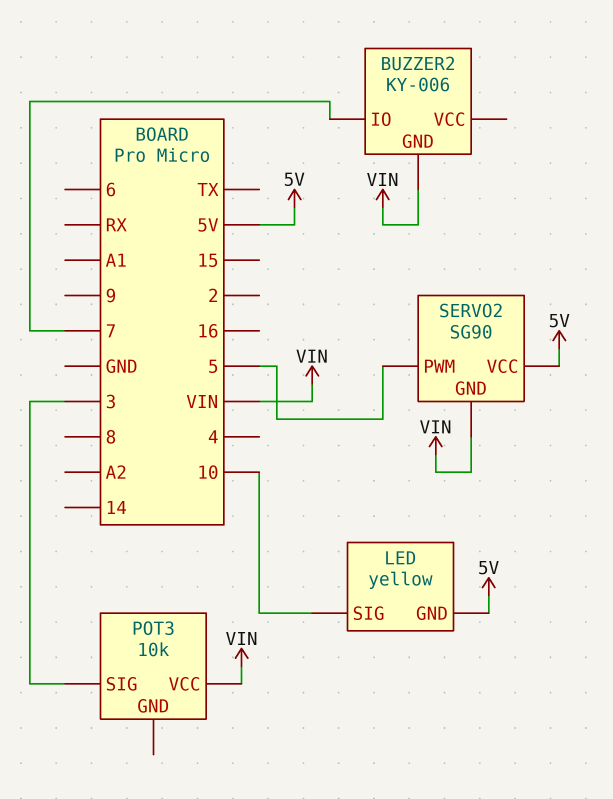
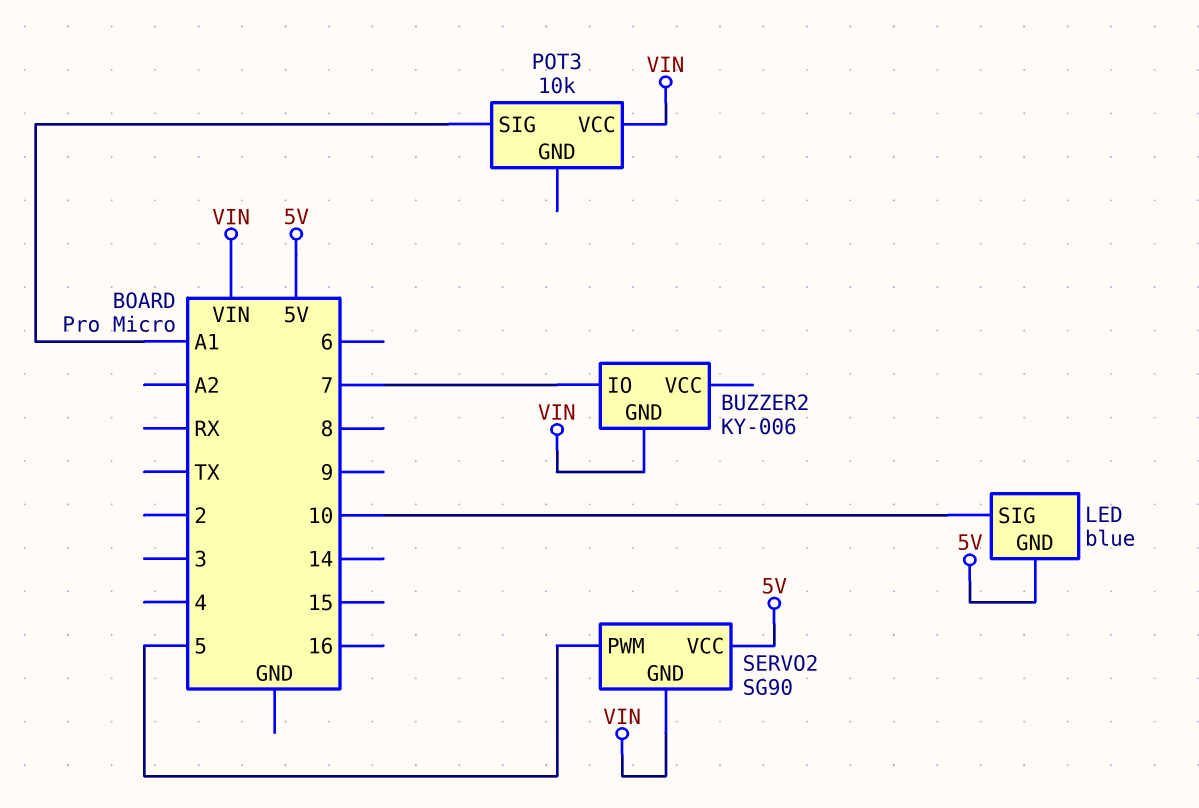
LED: yellow -> blue
POT3 pin SIG: 3 -> A1

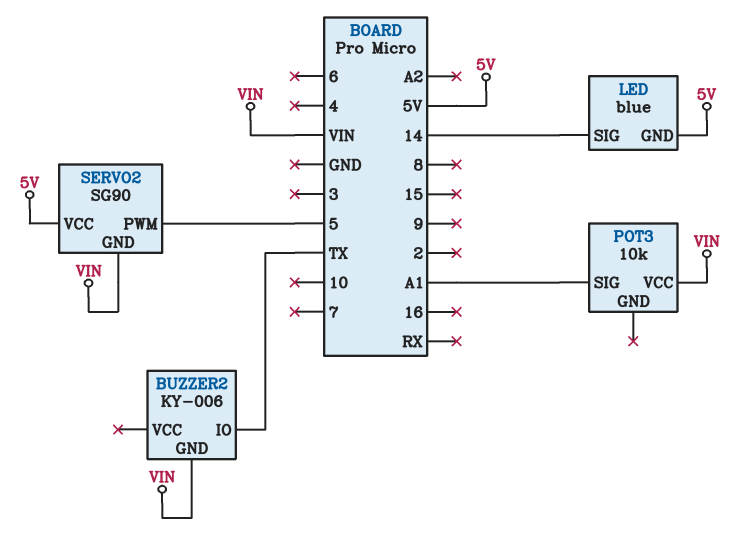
BUZZER2 pin IO: 7 -> TX
LED pin SIG: 10 -> 14

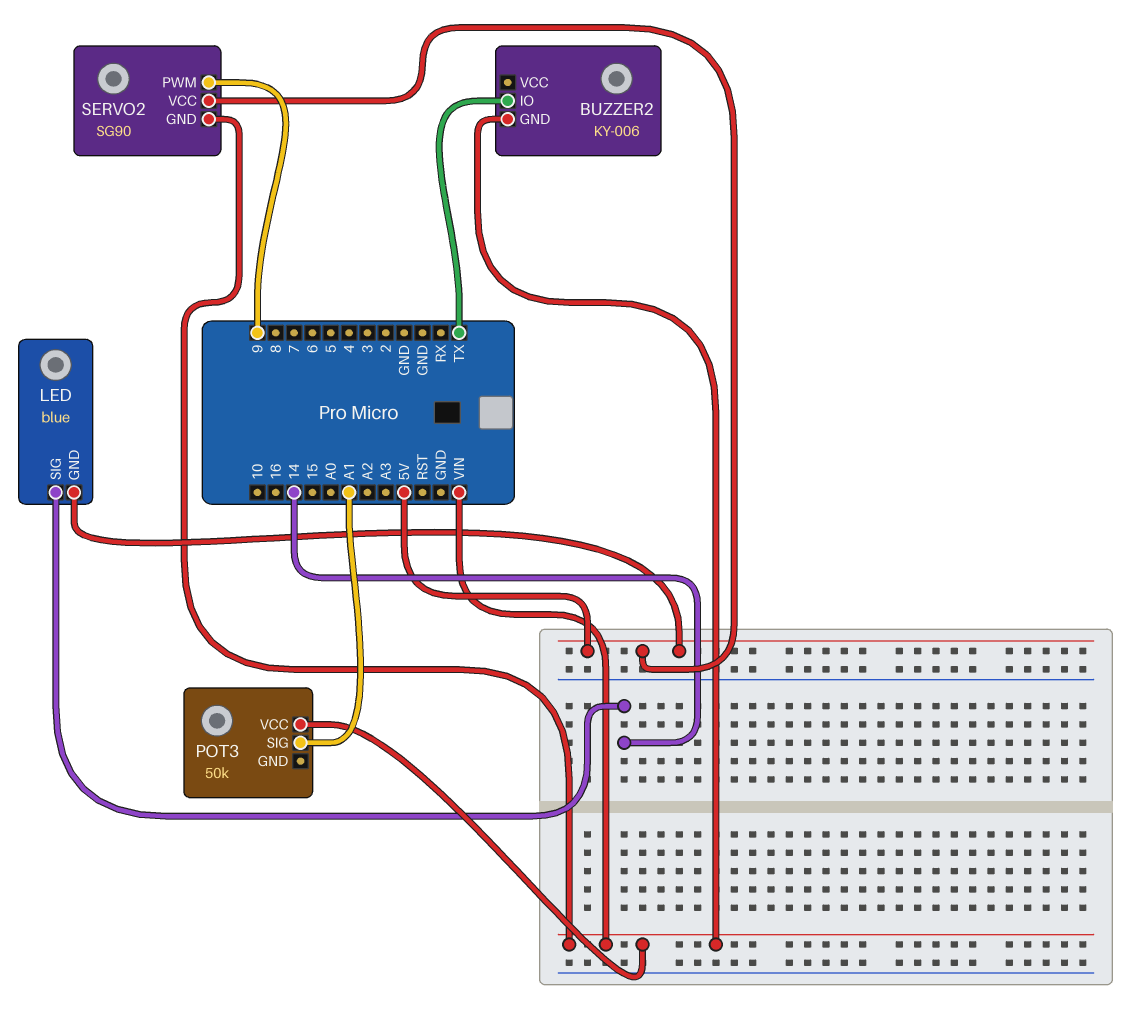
POT3: 10k -> 50k
SERVO2 pin PWM: 5 -> 9

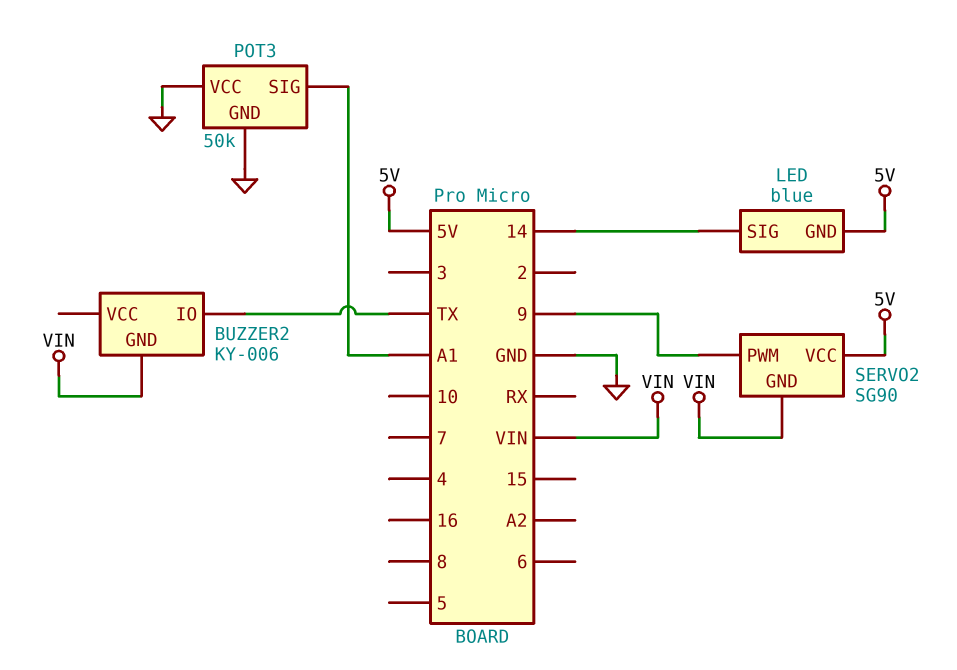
POT3 pin GND: none -> GND
POT3 pin VCC: VIN -> GND

